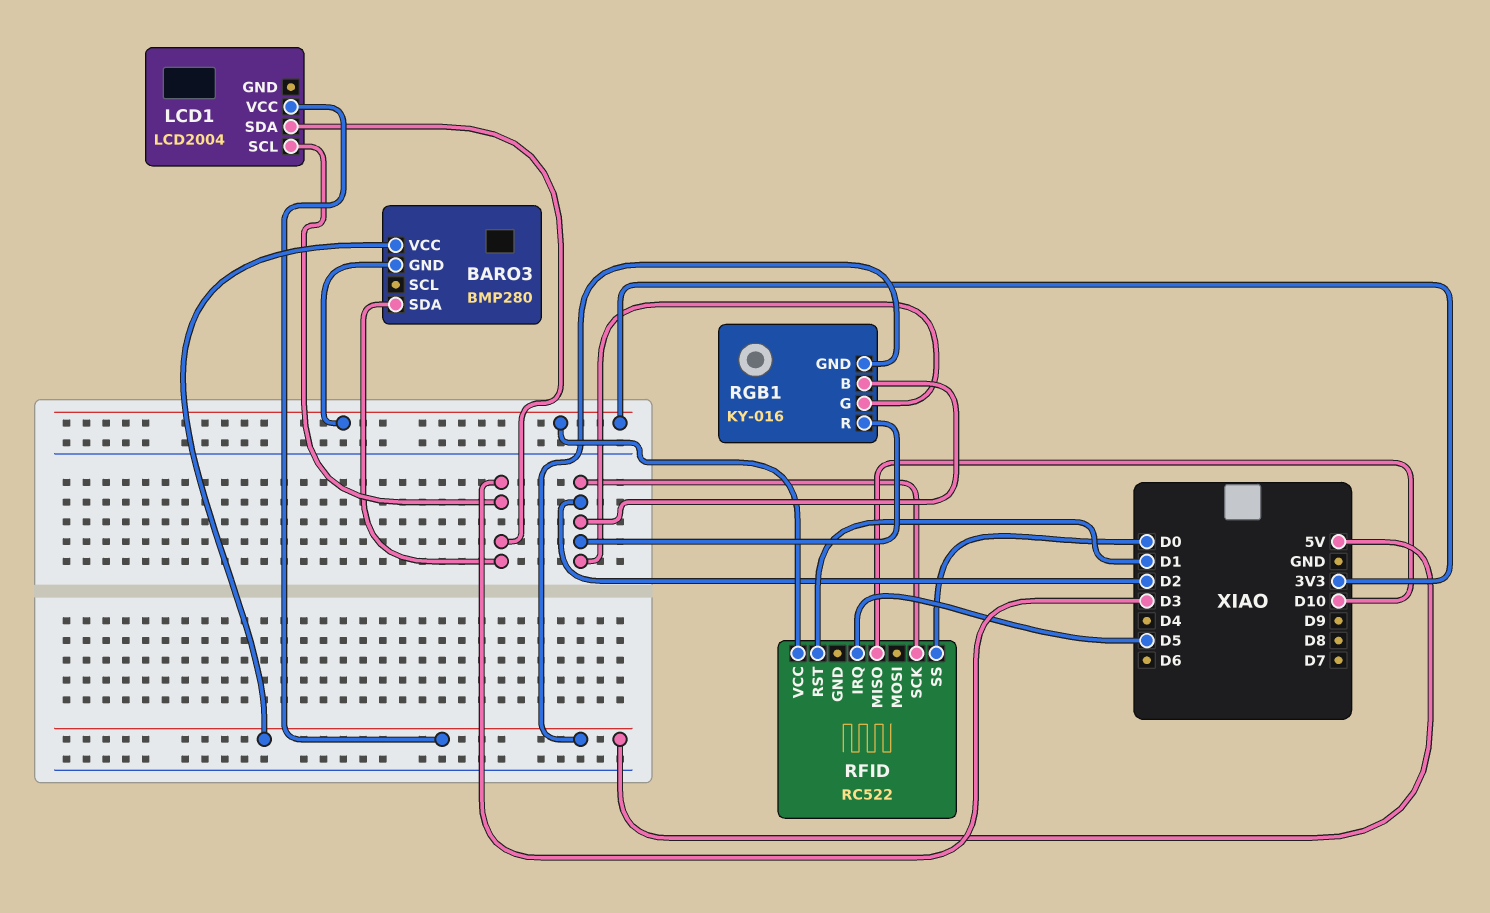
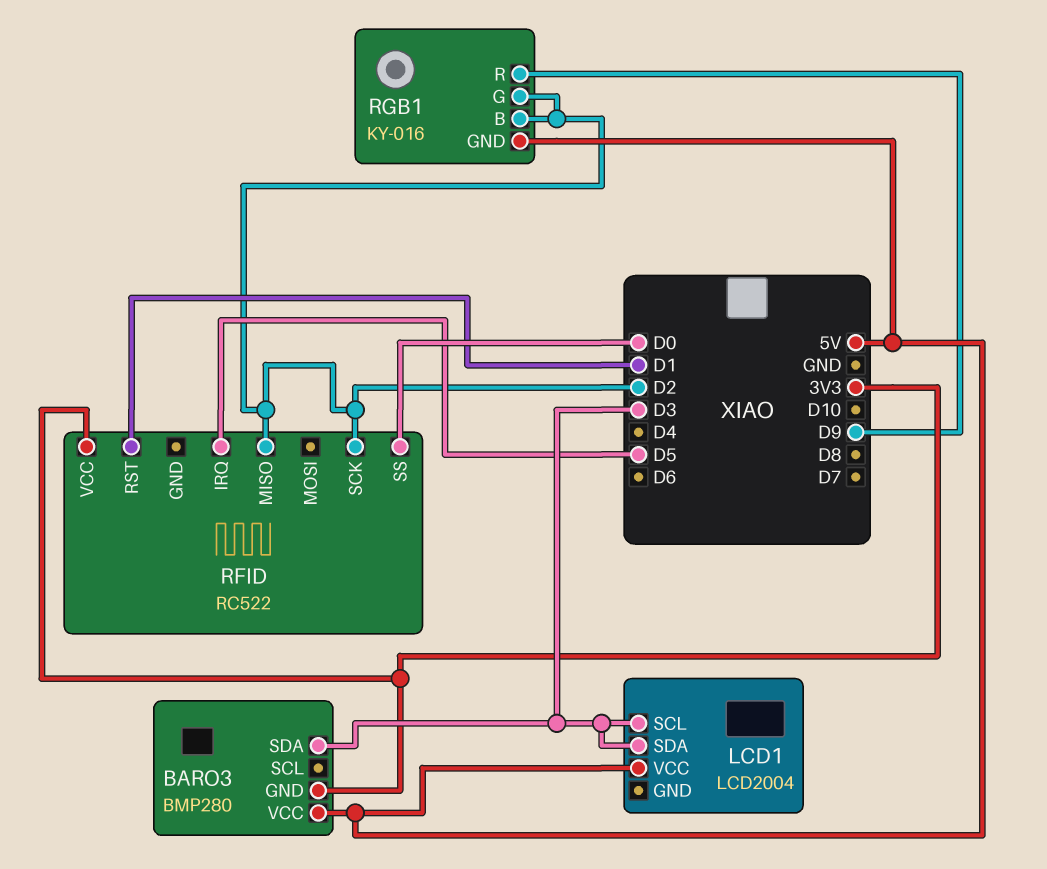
RFID pin MISO: D10 -> D2
RGB1 pin R: D2 -> D9

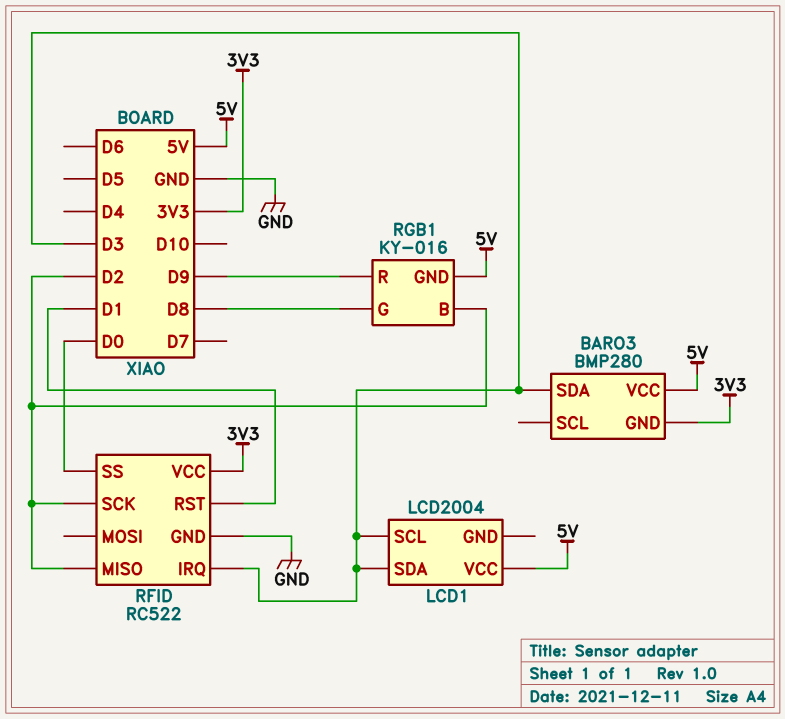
RFID pin GND: none -> GND
RFID pin IRQ: D5 -> D3
RGB1 pin G: D2 -> D8

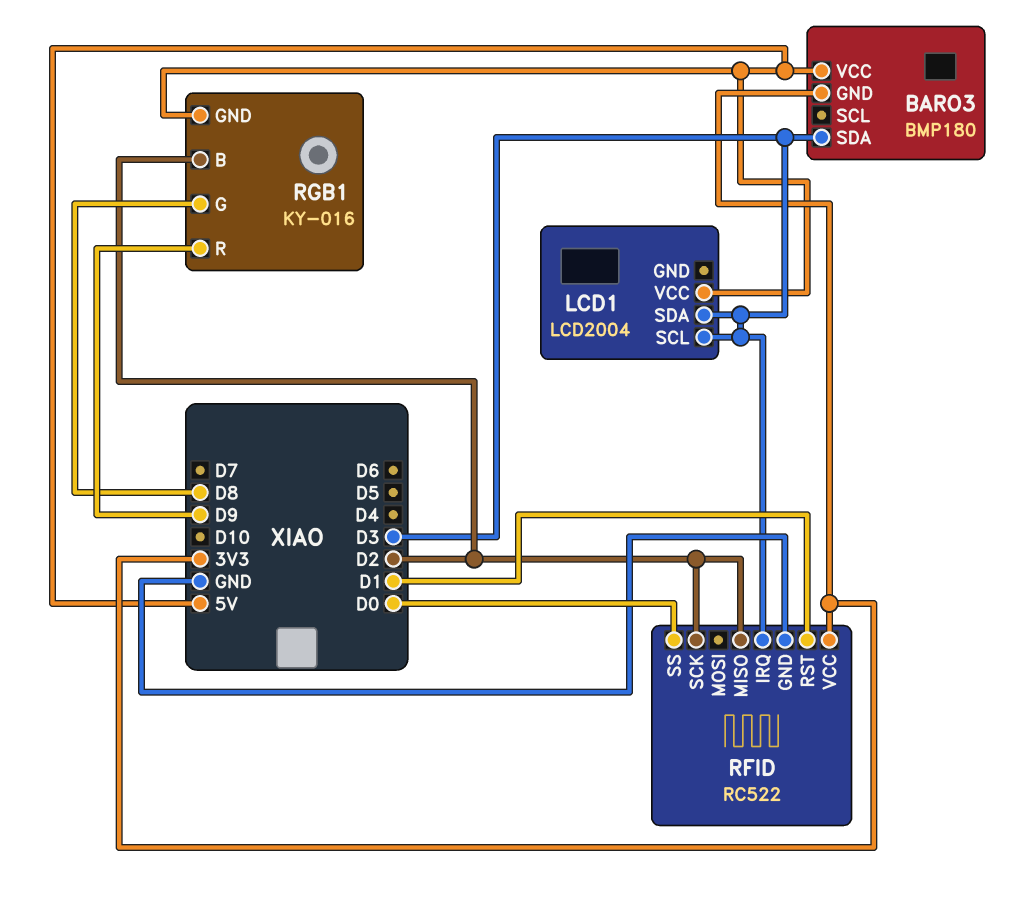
BARO3: BMP280 -> BMP180

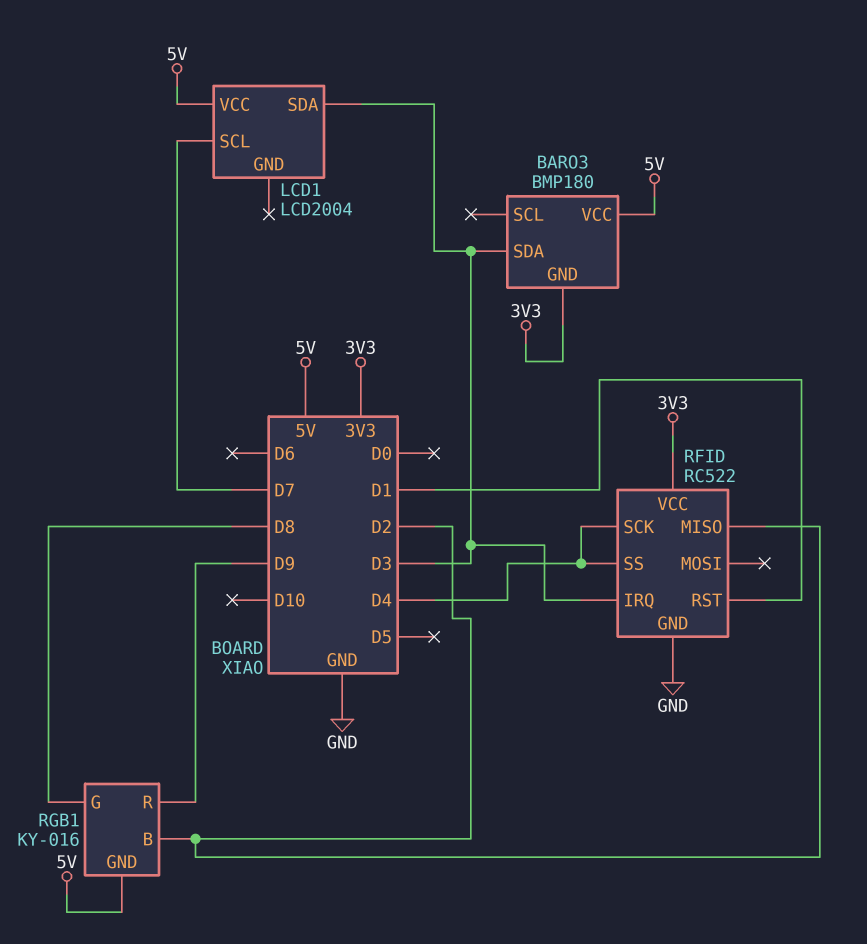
LCD1 pin SCL: D3 -> D7
RFID pin SCK: D2 -> D4
RFID pin SS: D0 -> D4

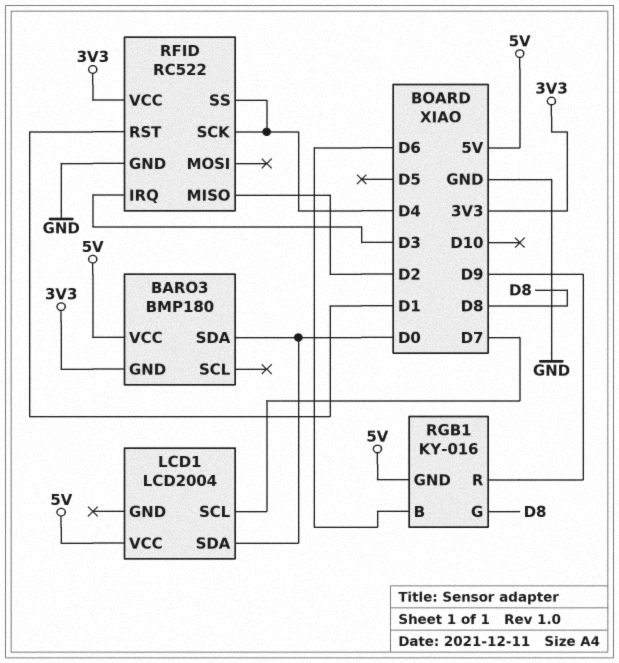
BARO3 pin SDA: D3 -> D0
LCD1 pin SDA: D3 -> D0
RGB1 pin B: D2 -> D6

